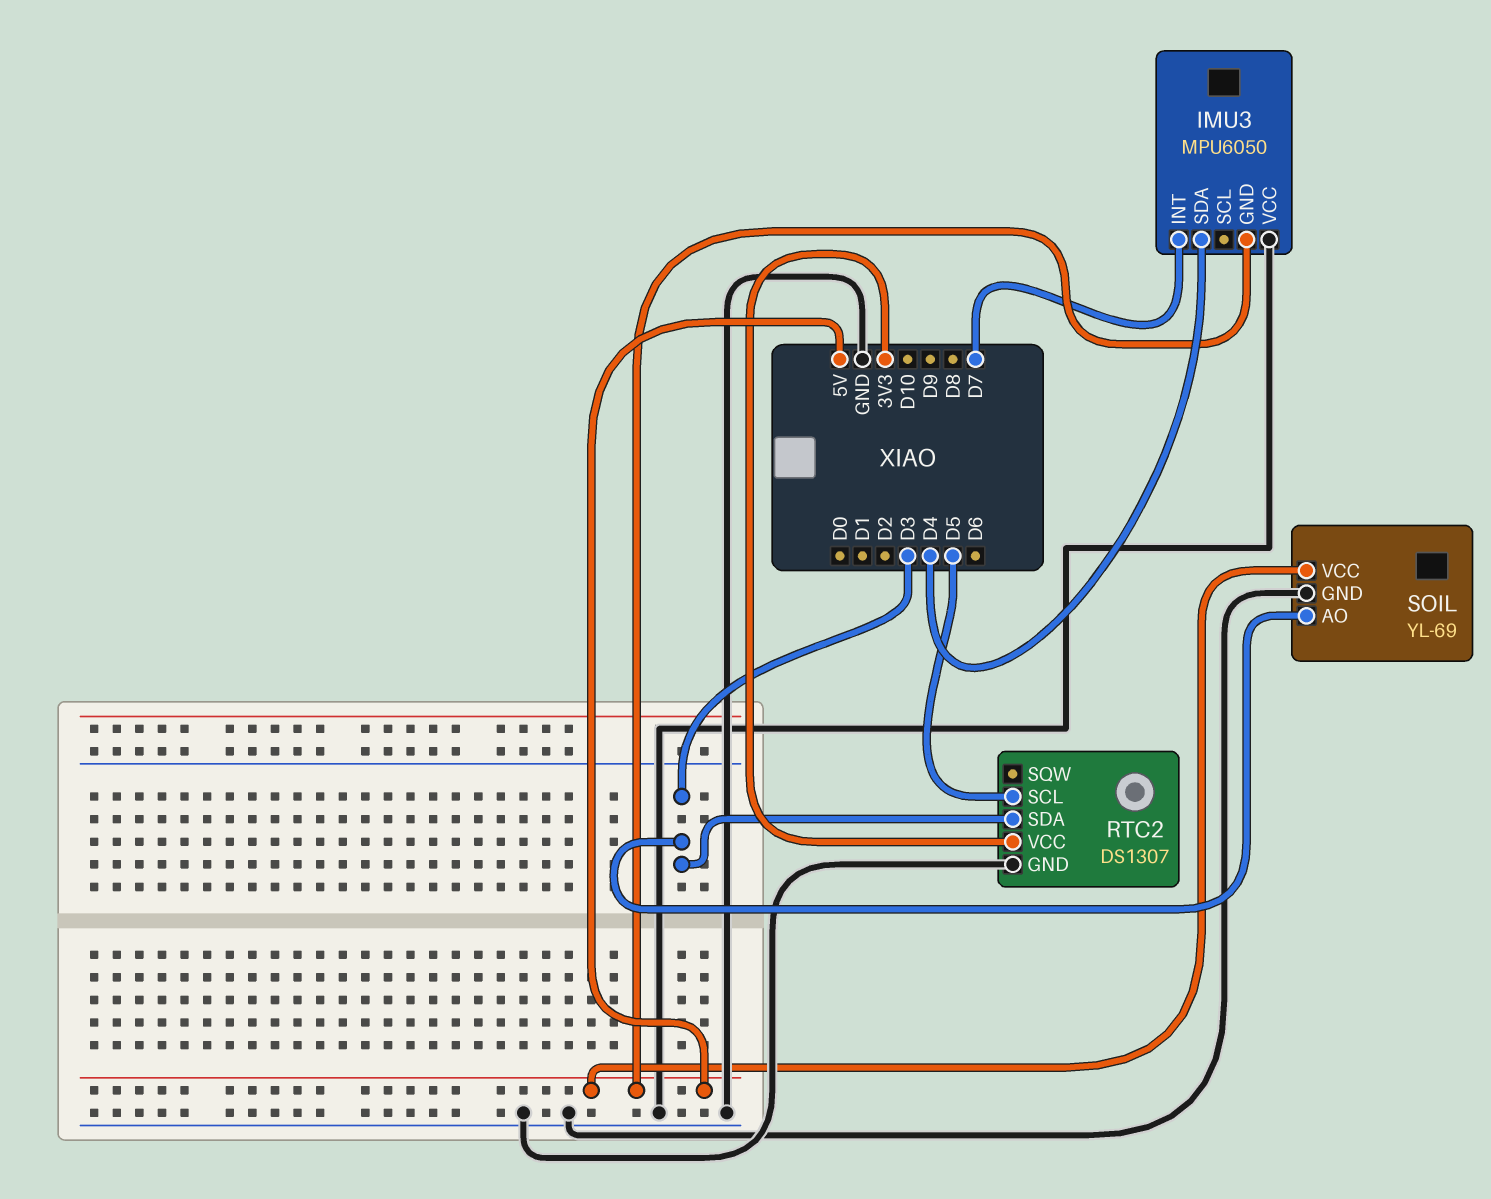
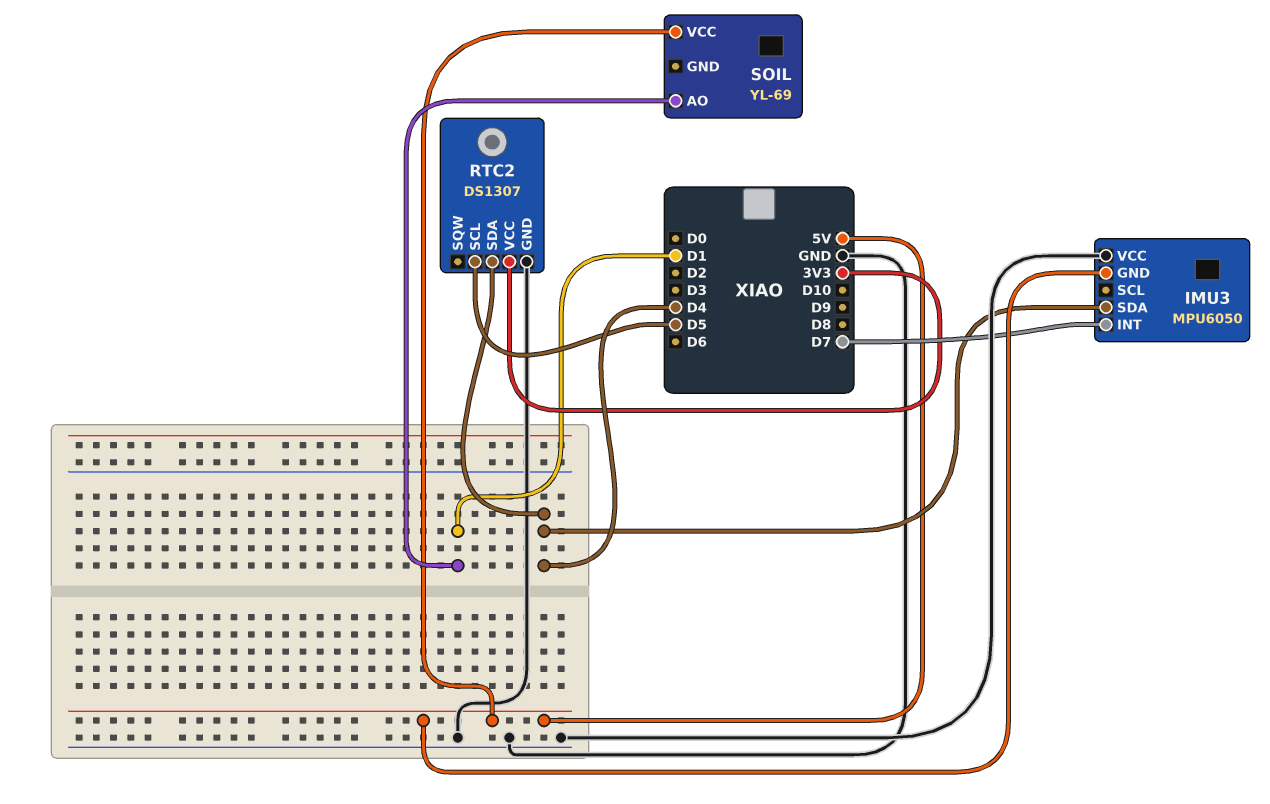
RTC2 pin SDA: D3 -> D4
SOIL pin AO: D3 -> D1
SOIL pin GND: GND -> none

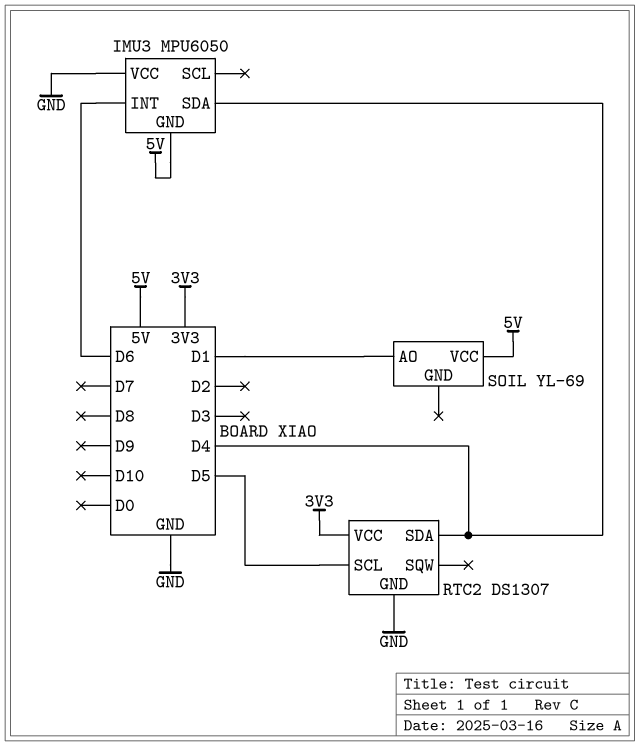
IMU3 pin INT: D7 -> D6

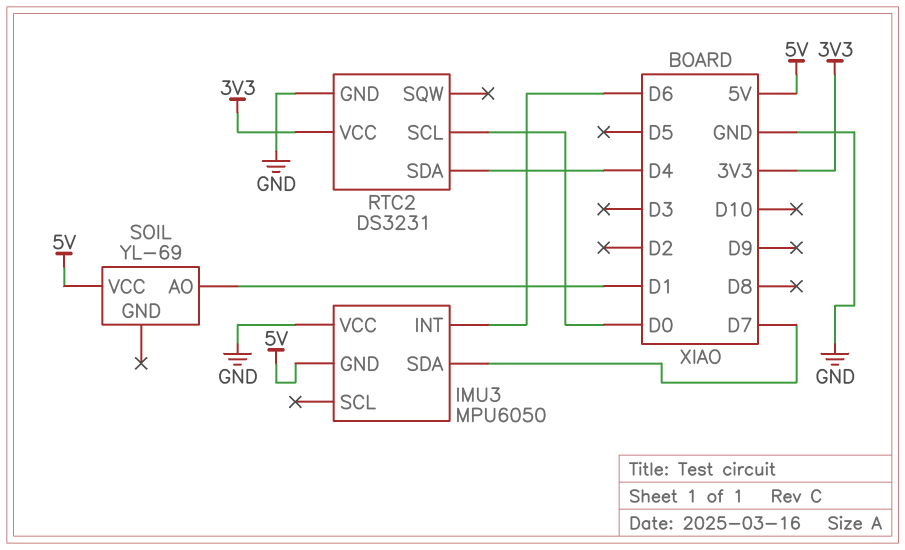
IMU3 pin SDA: D4 -> D7
RTC2: DS1307 -> DS3231
RTC2 pin SCL: D5 -> D0

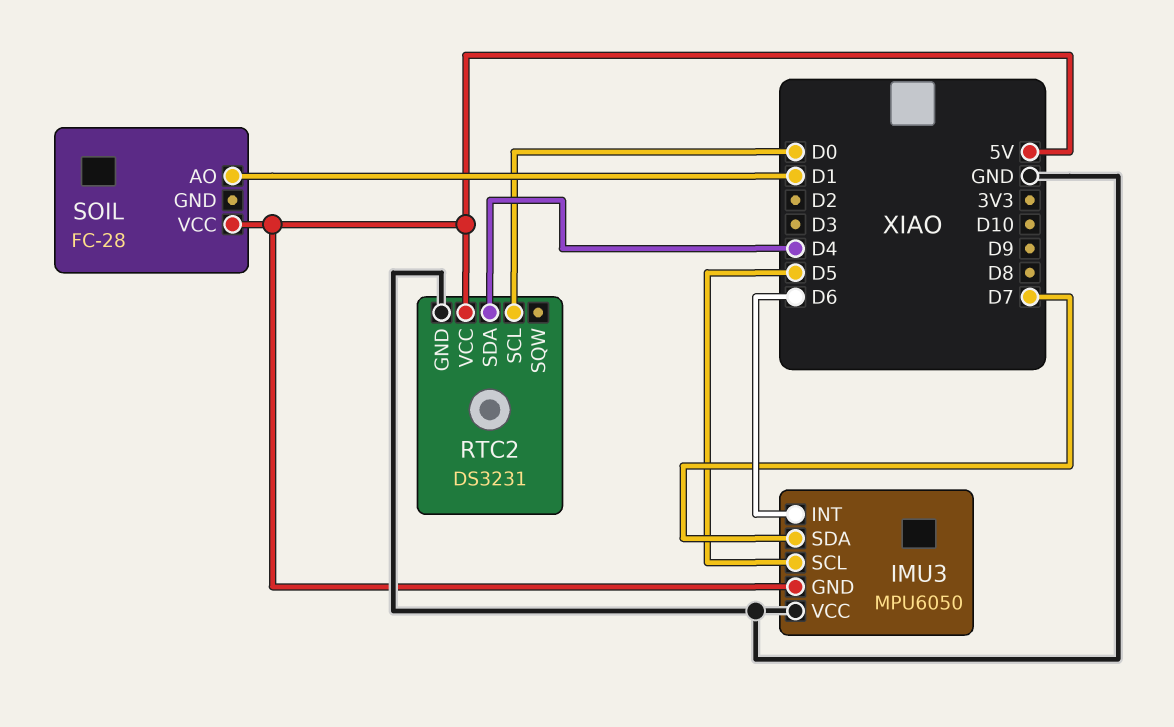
IMU3 pin SCL: none -> D5
RTC2 pin VCC: 3V3 -> 5V
SOIL: YL-69 -> FC-28

